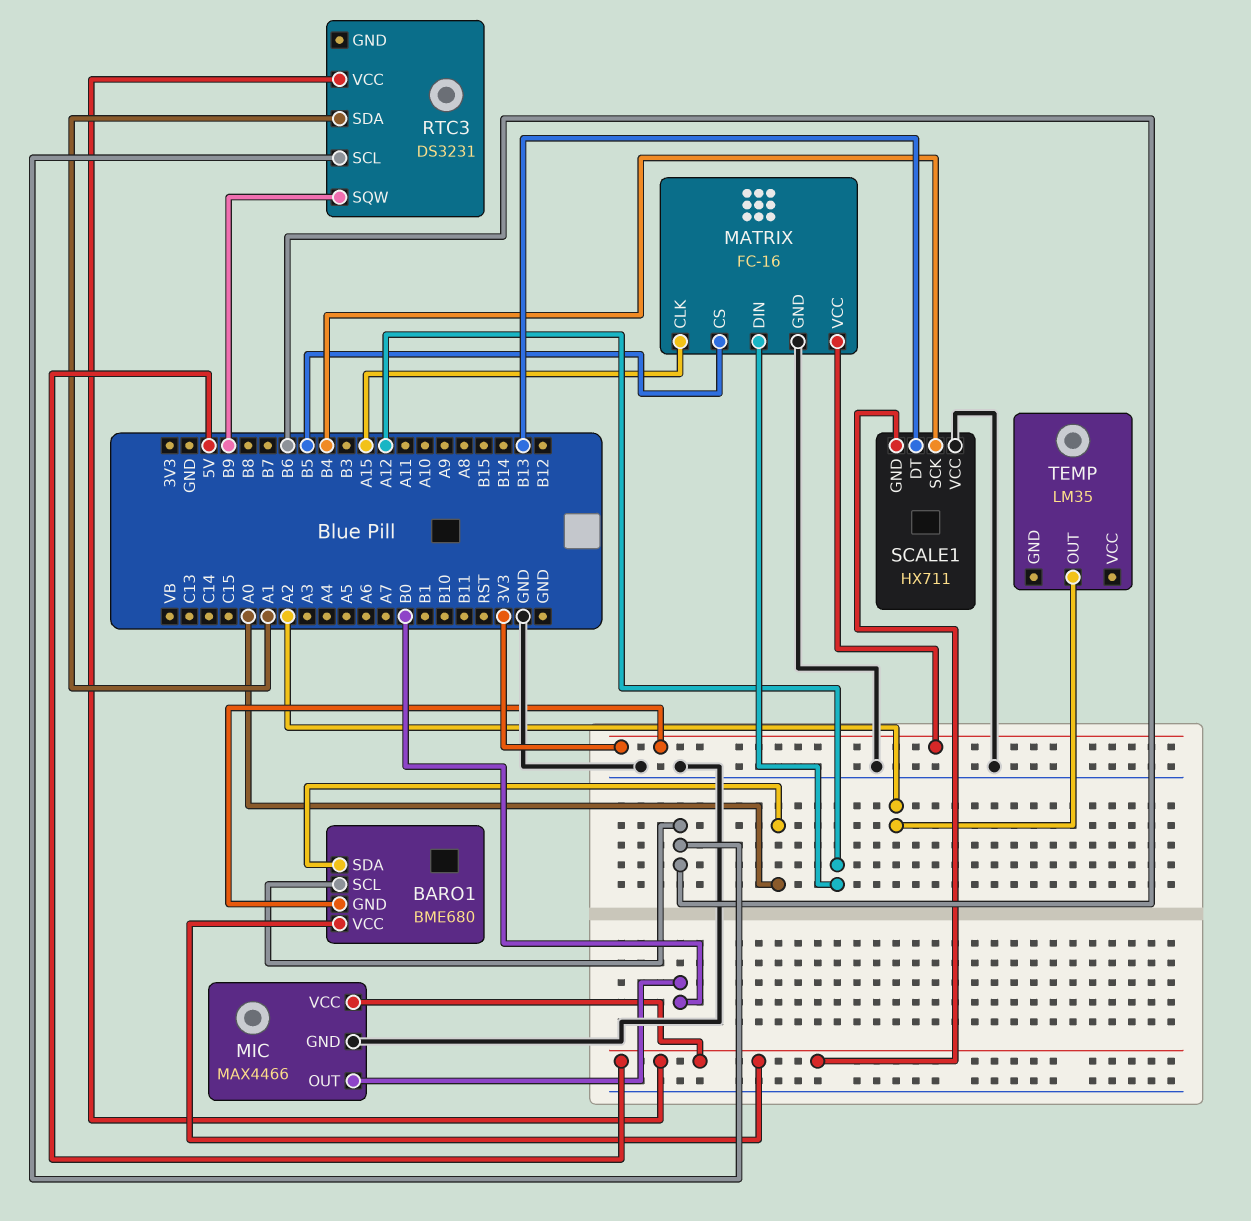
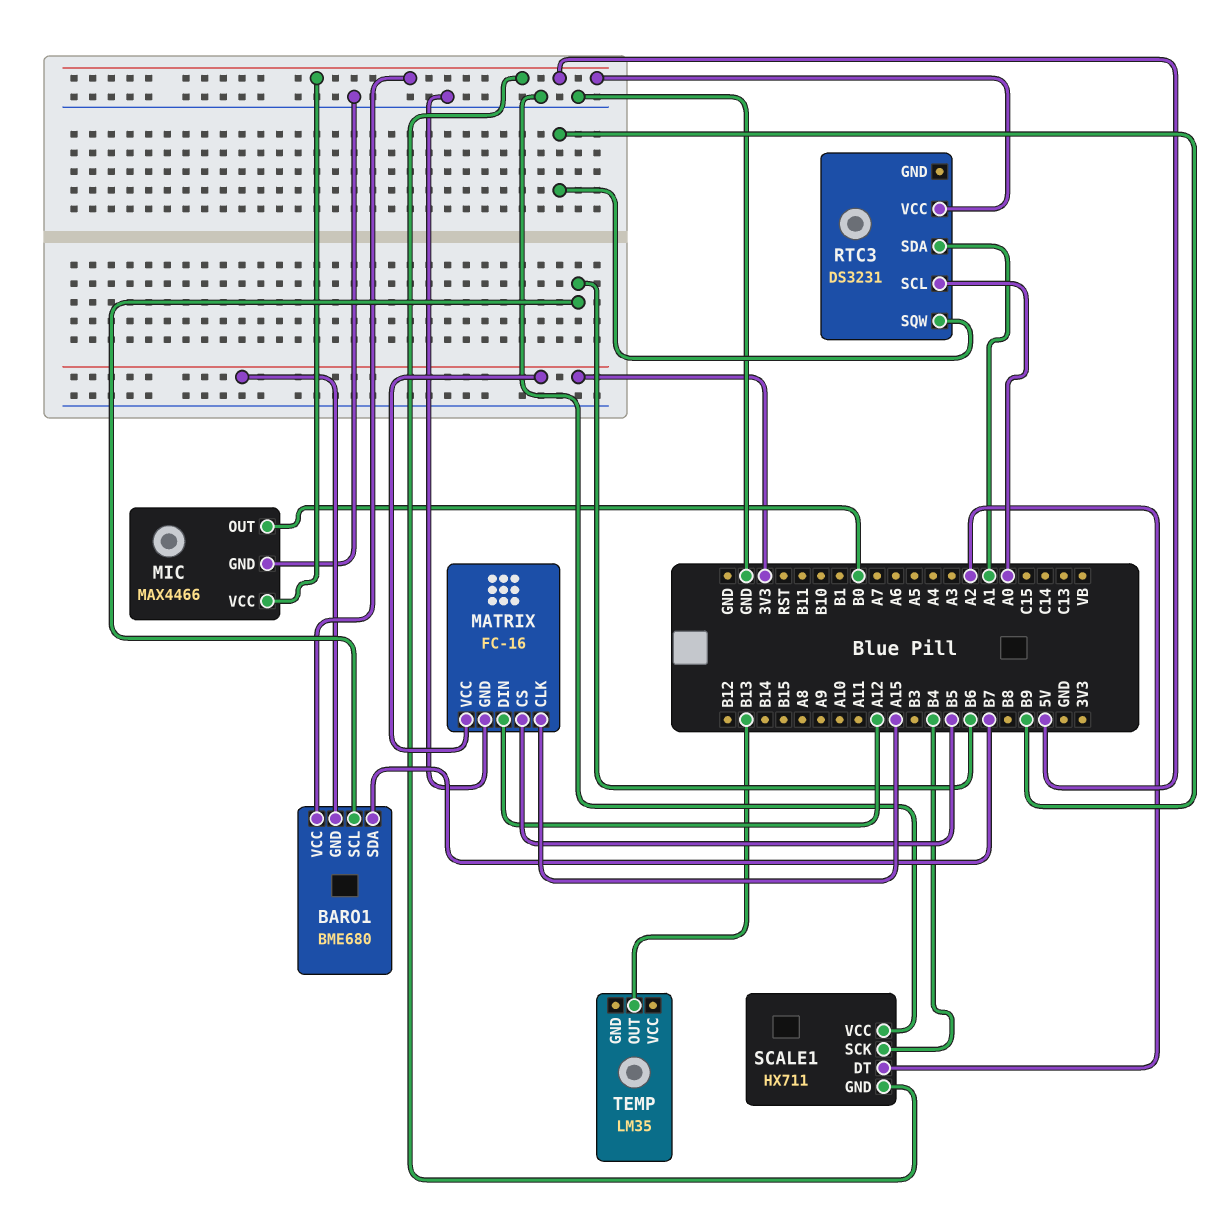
BARO1 pin SDA: A0 -> B7
RTC3 pin SCL: B6 -> A0
SCALE1 pin DT: B13 -> A2
TEMP pin OUT: A2 -> B13

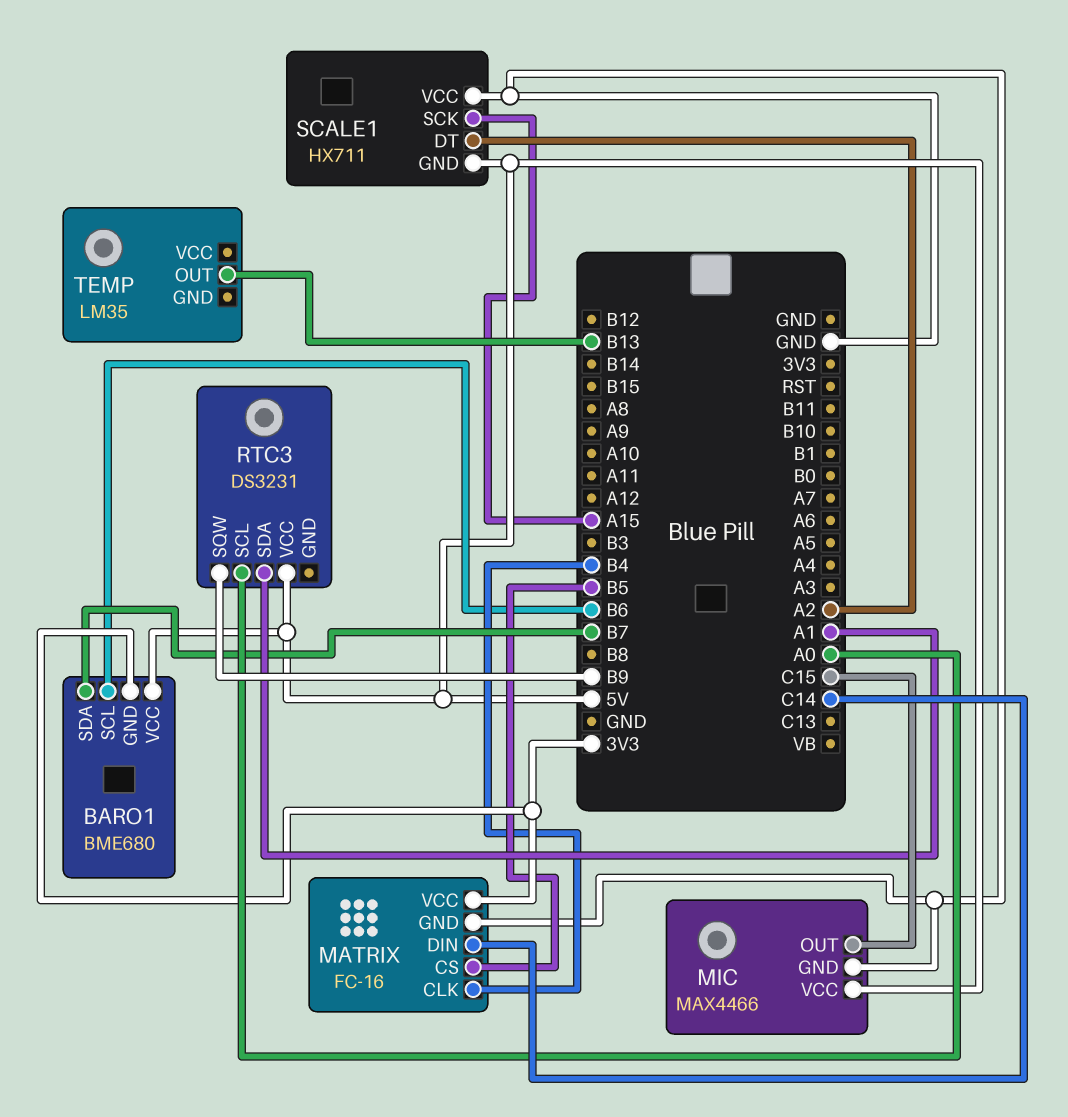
MATRIX pin CLK: A15 -> B4
MATRIX pin DIN: A12 -> C14
MIC pin OUT: B0 -> C15
SCALE1 pin SCK: B4 -> A15

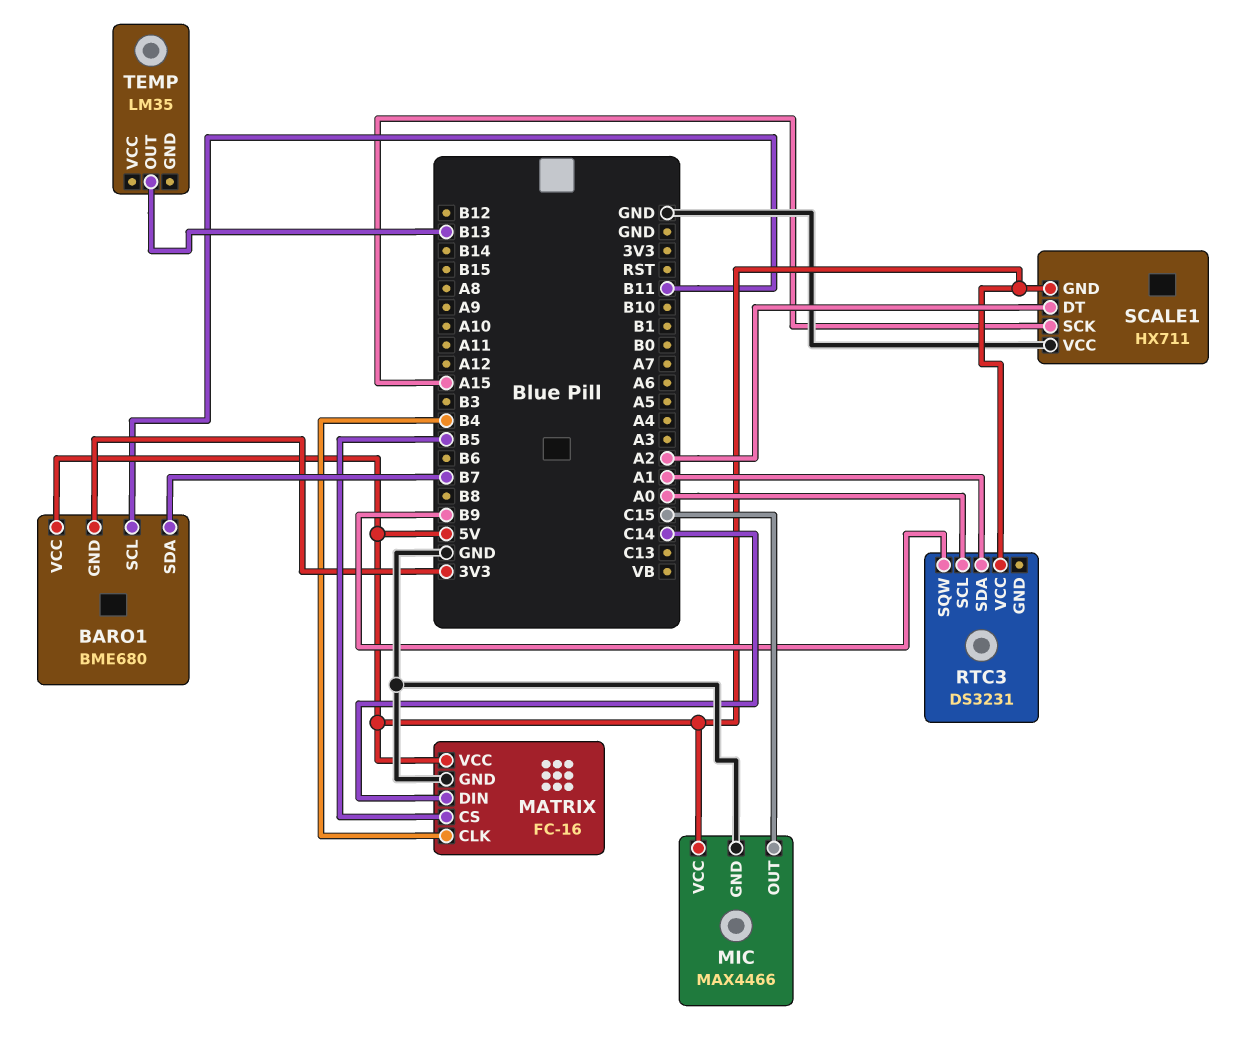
BARO1 pin SCL: B6 -> B11
MATRIX pin VCC: 3V3 -> 5V

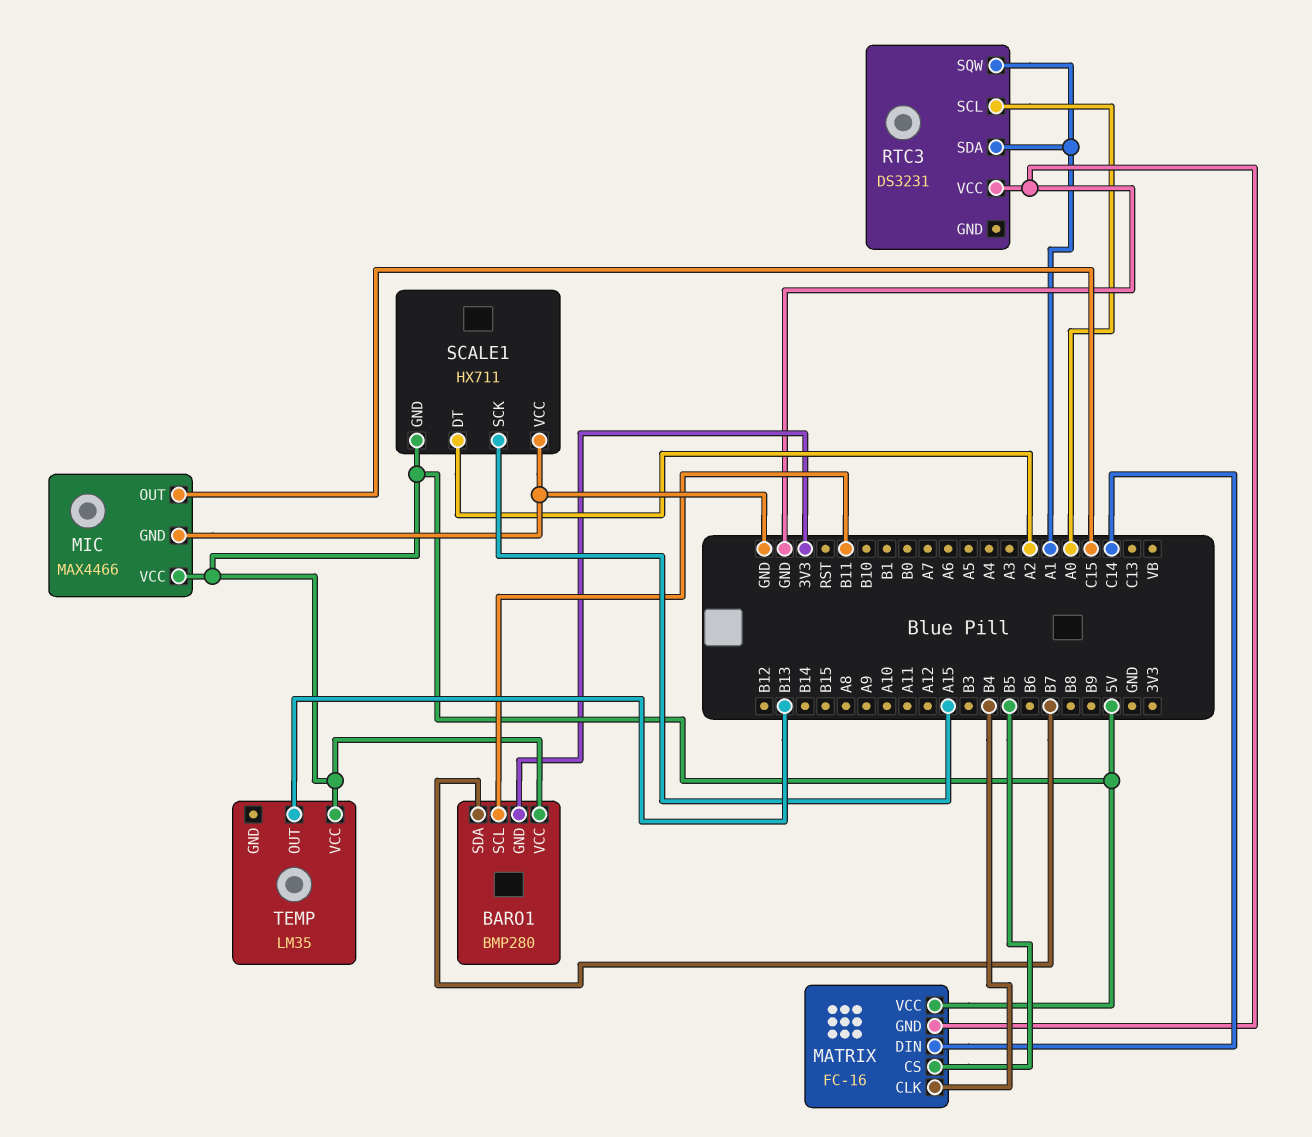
BARO1: BME680 -> BMP280
RTC3 pin SQW: B9 -> A1
RTC3 pin VCC: 5V -> GND
TEMP pin VCC: none -> 5V

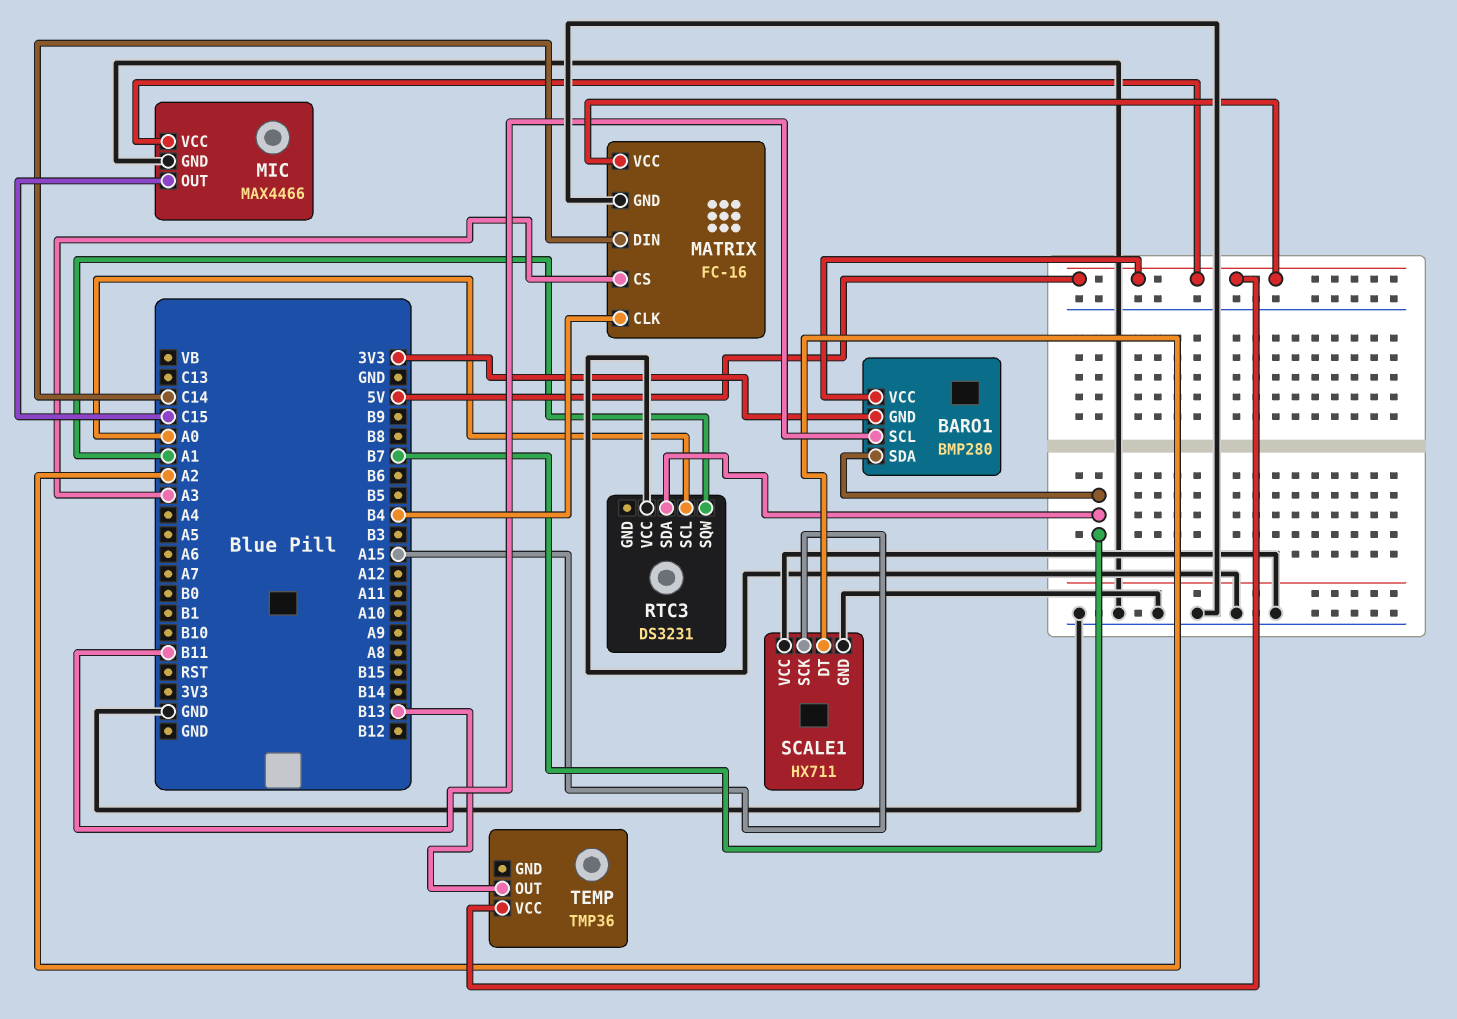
MATRIX pin CS: B5 -> A3
RTC3 pin SDA: A1 -> B7
SCALE1 pin GND: 5V -> GND
TEMP: LM35 -> TMP36

